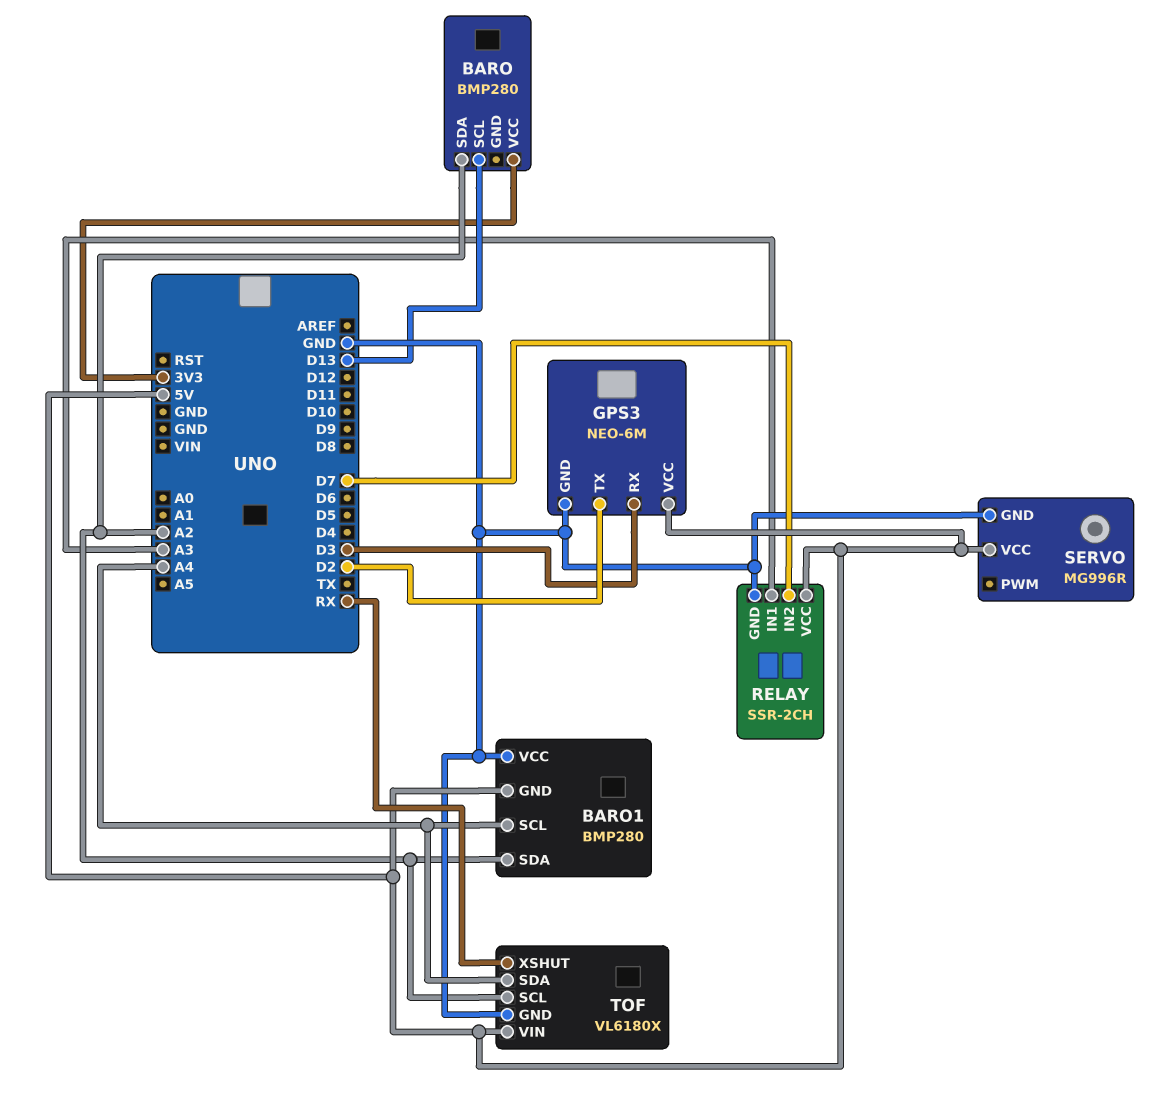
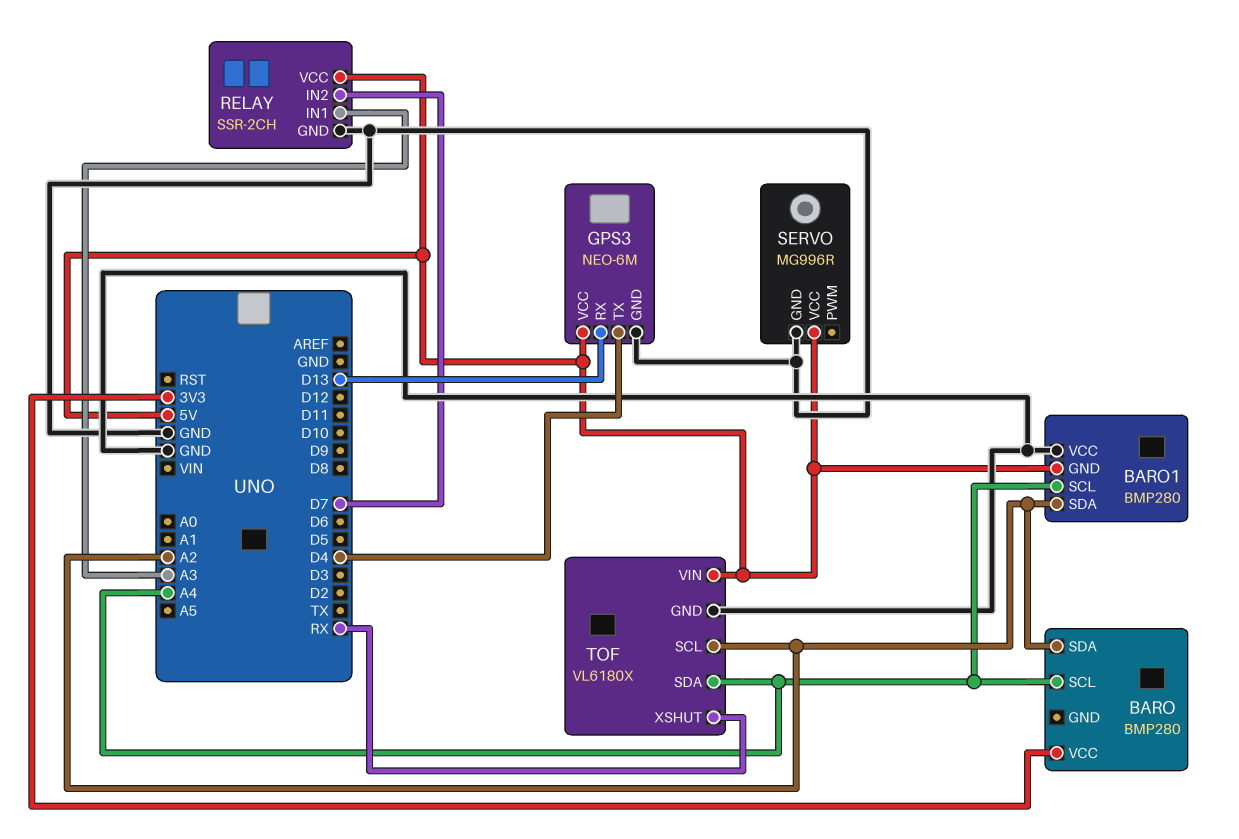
BARO pin SCL: D13 -> A4
GPS3 pin RX: D3 -> D13
GPS3 pin TX: D2 -> D4

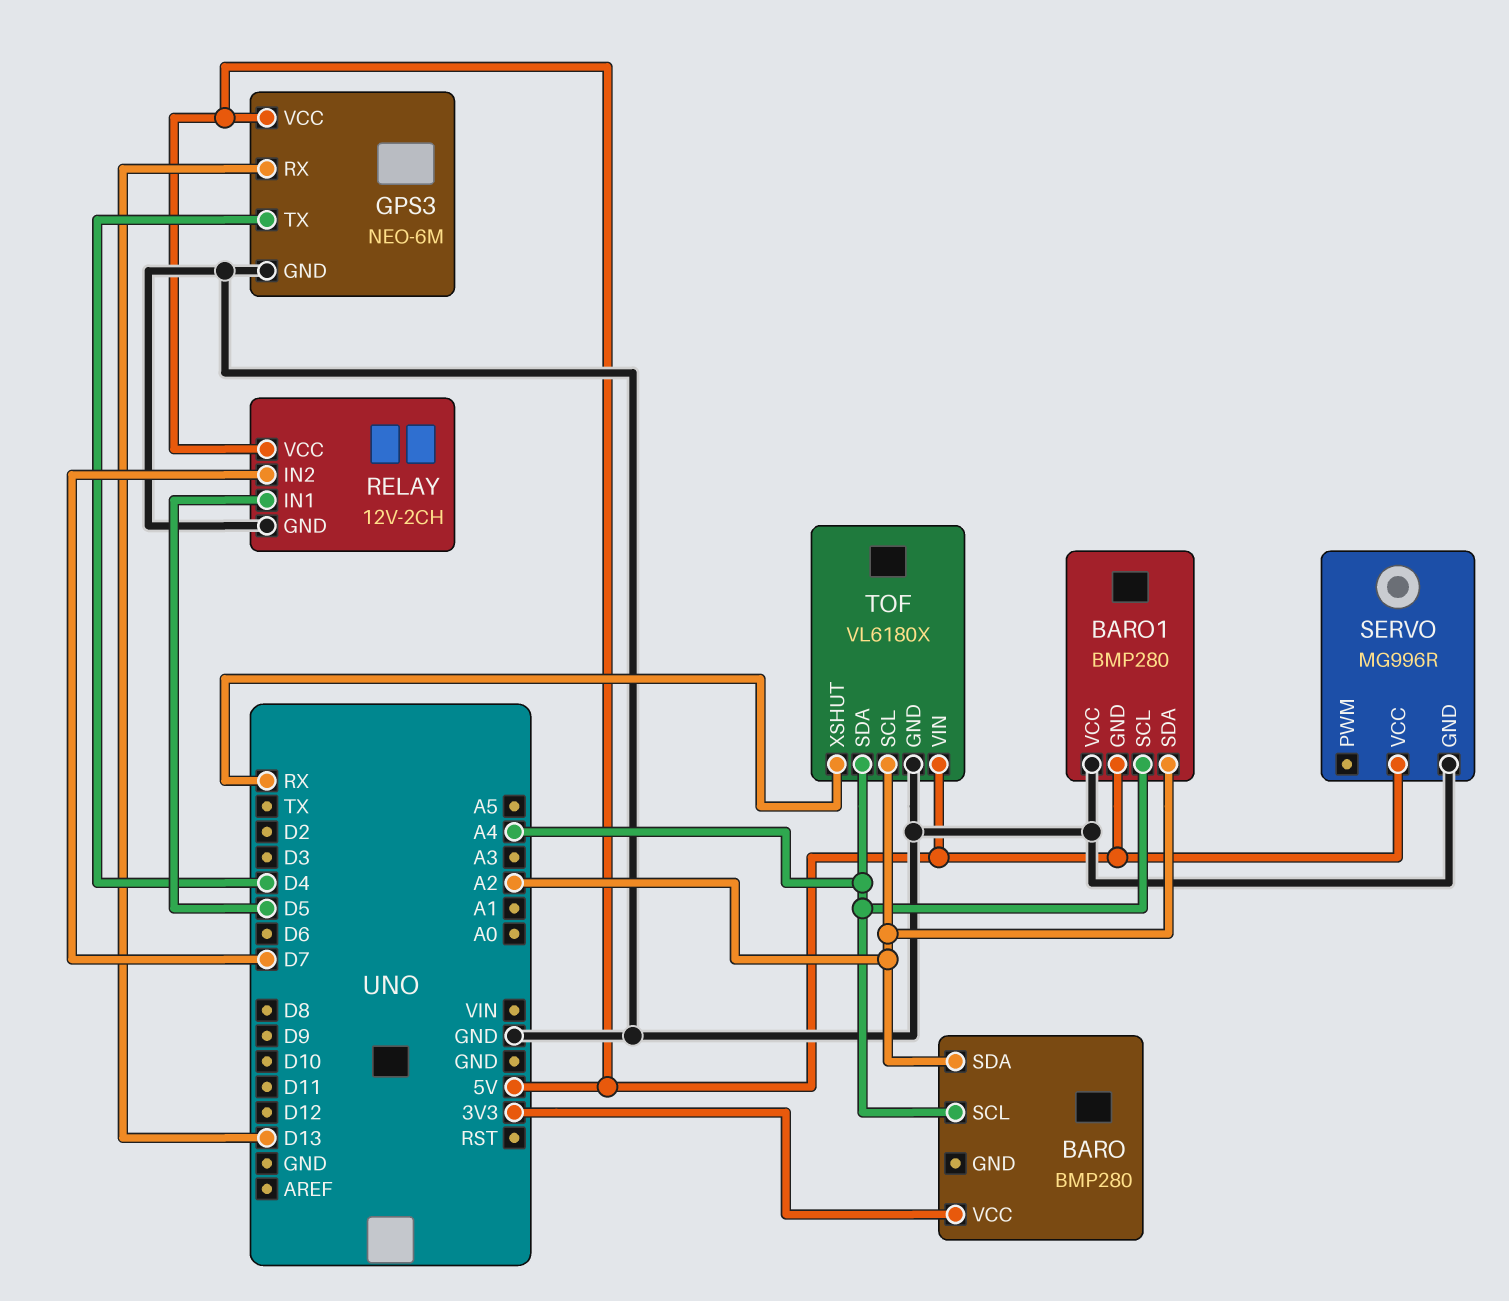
RELAY: SSR-2CH -> 12V-2CH
RELAY pin IN1: A3 -> D5

